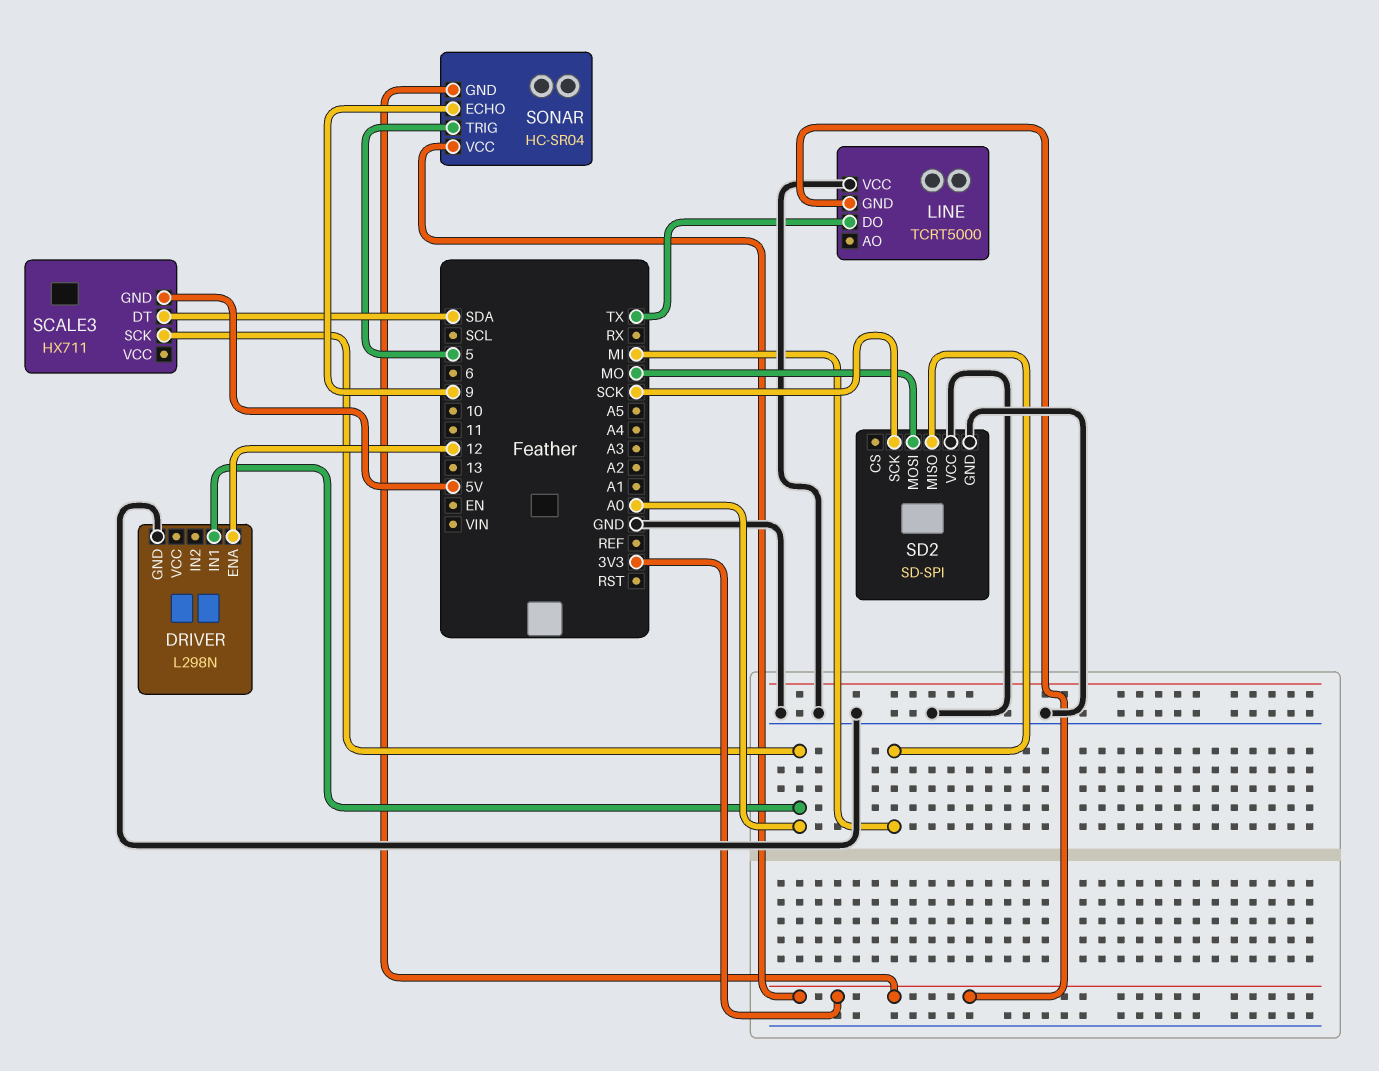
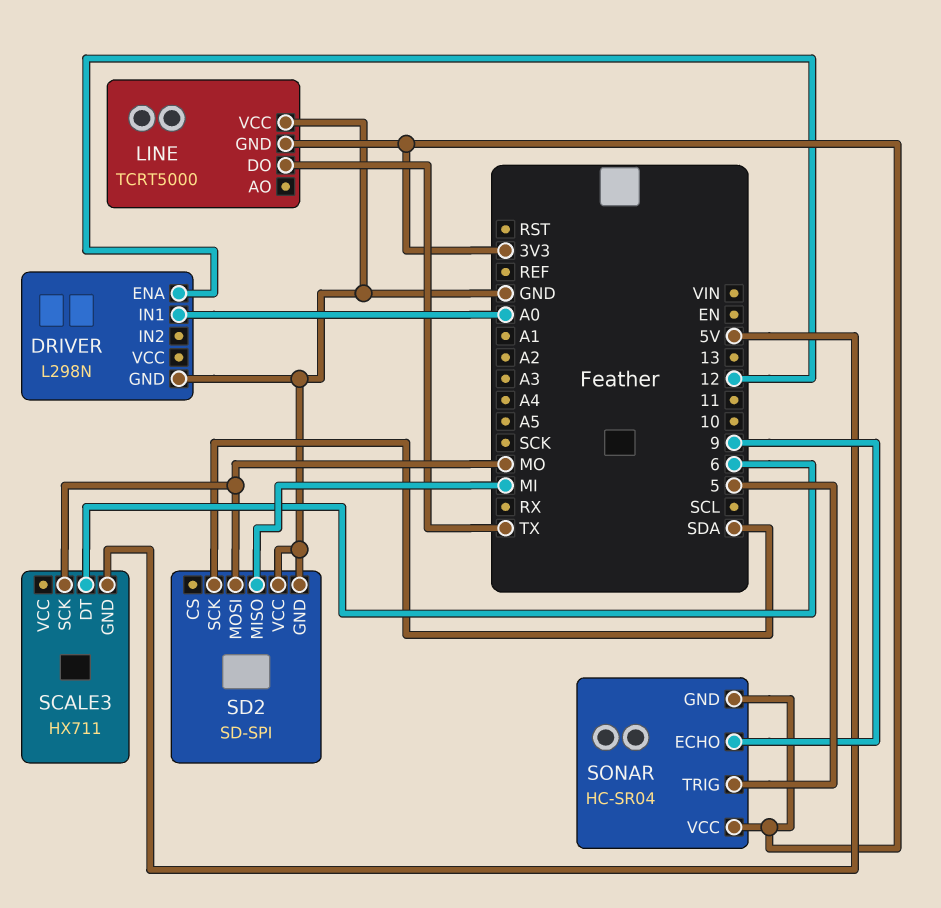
SCALE3 pin DT: SDA -> 6
SCALE3 pin SCK: A0 -> MO
SD2 pin SCK: SCK -> SDA

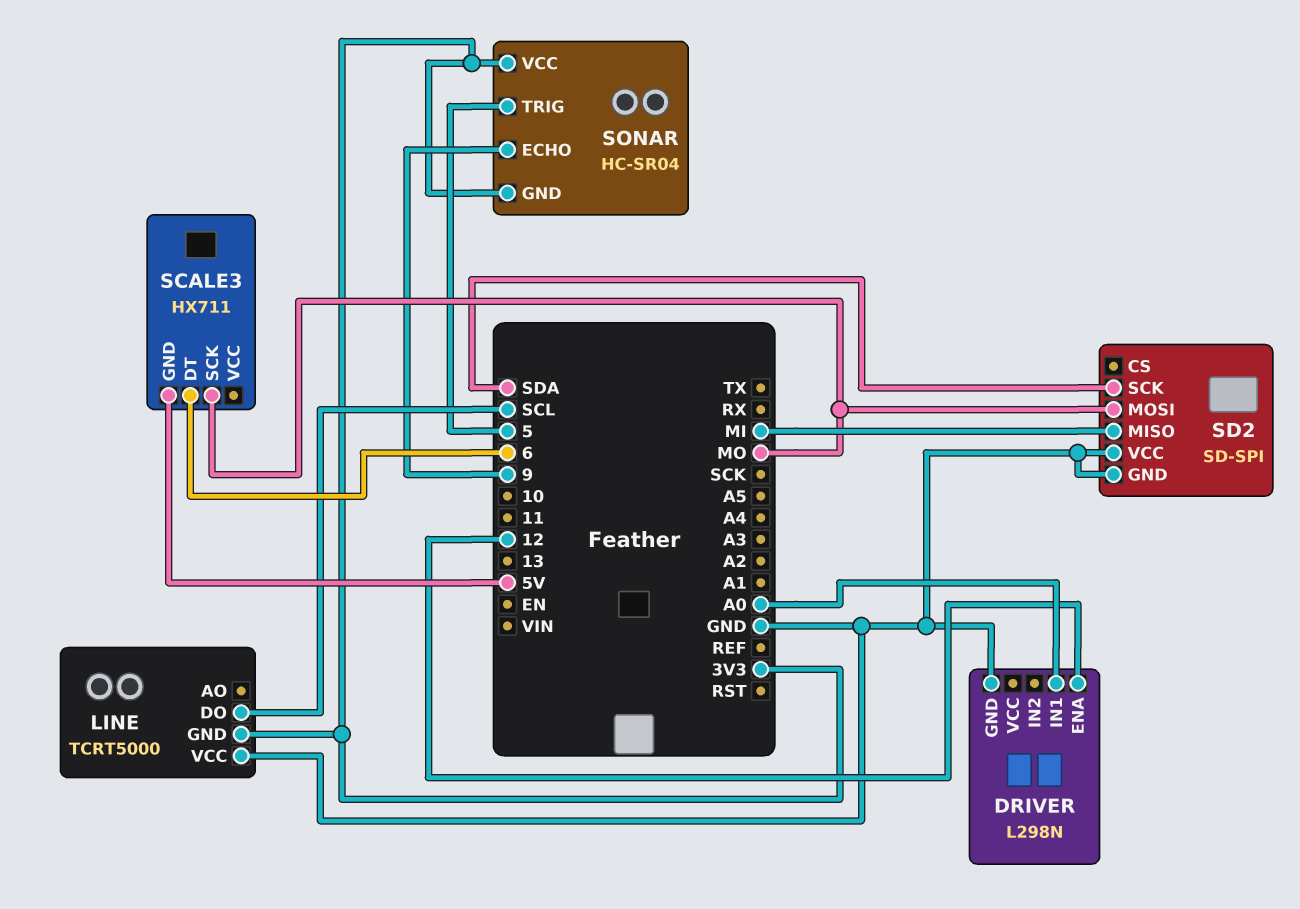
LINE pin DO: TX -> SCL

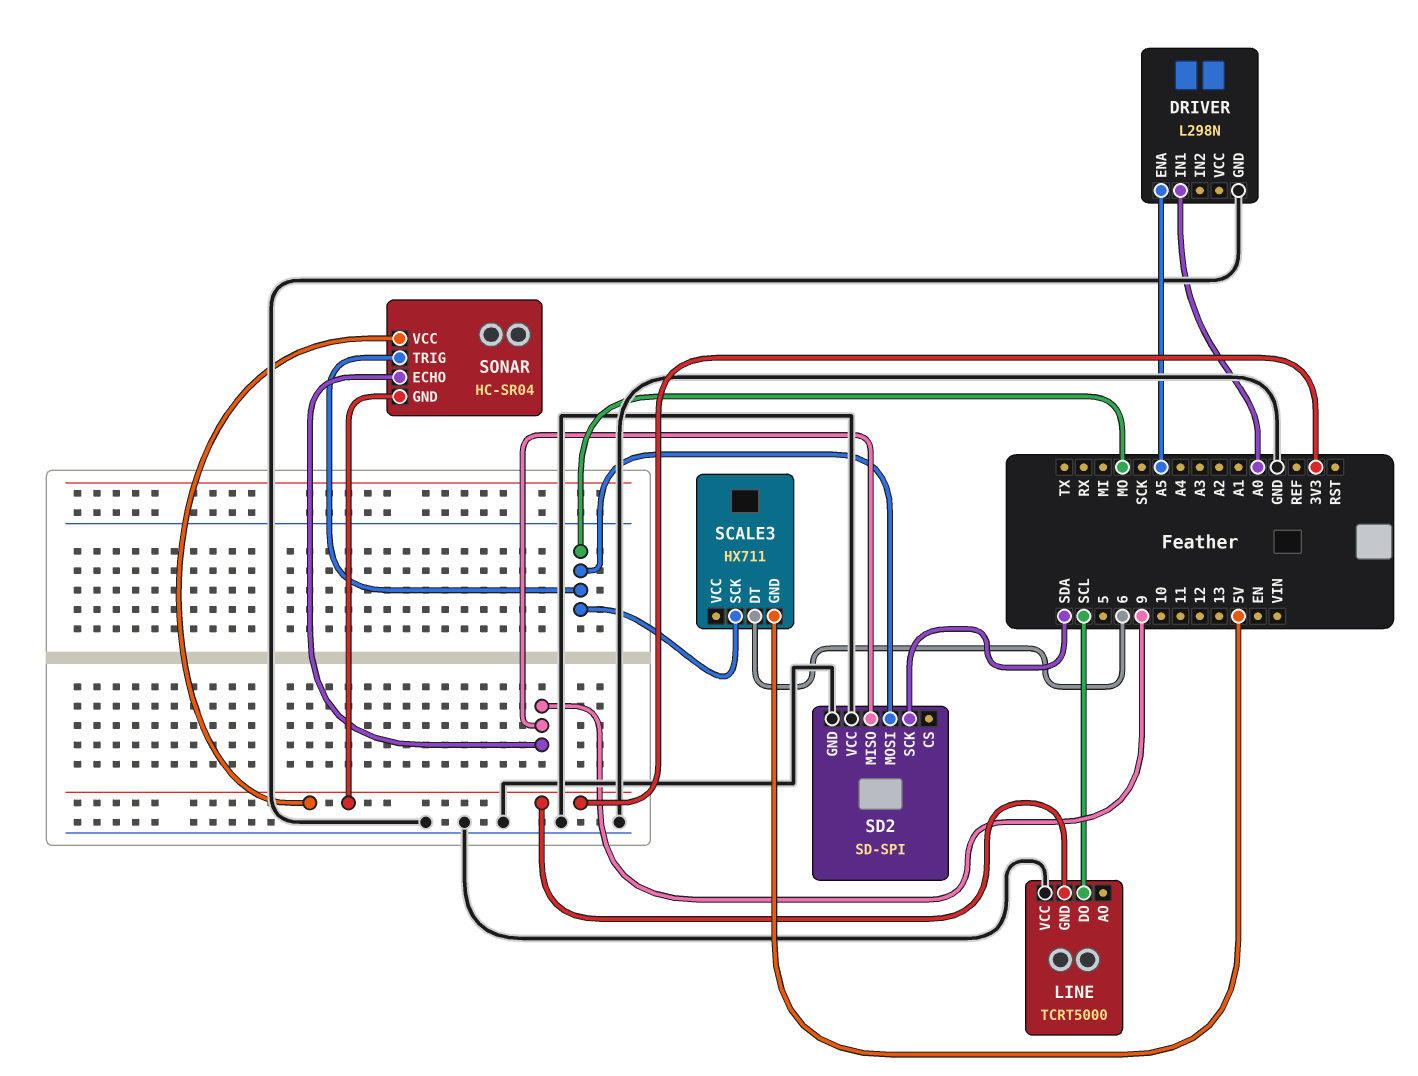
DRIVER pin ENA: 12 -> A5
SD2 pin MISO: MI -> 9
SONAR pin TRIG: 5 -> MO

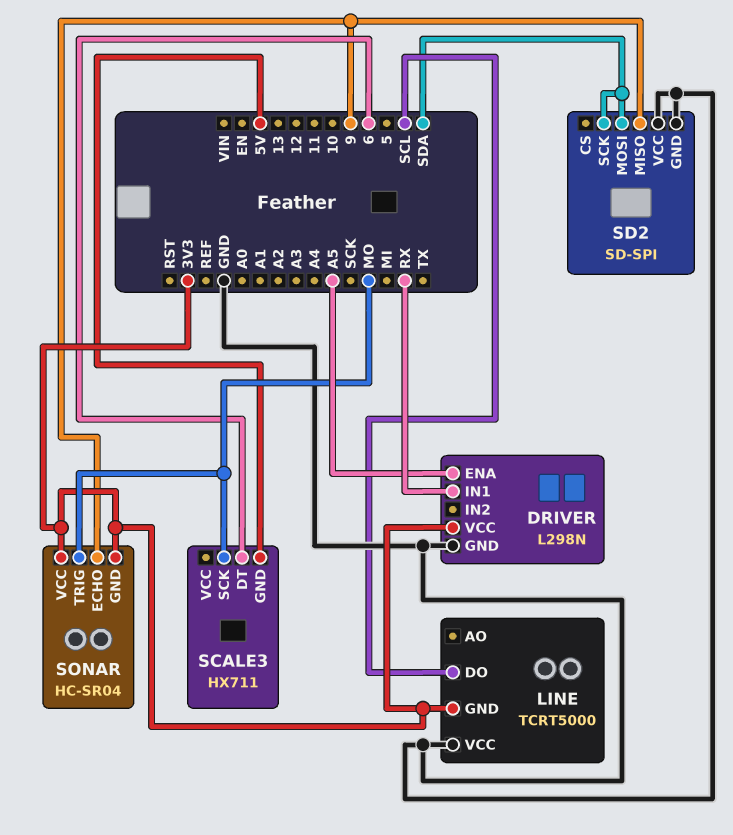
DRIVER pin IN1: A0 -> RX
DRIVER pin VCC: none -> 3V3
SD2 pin MOSI: MO -> SDA

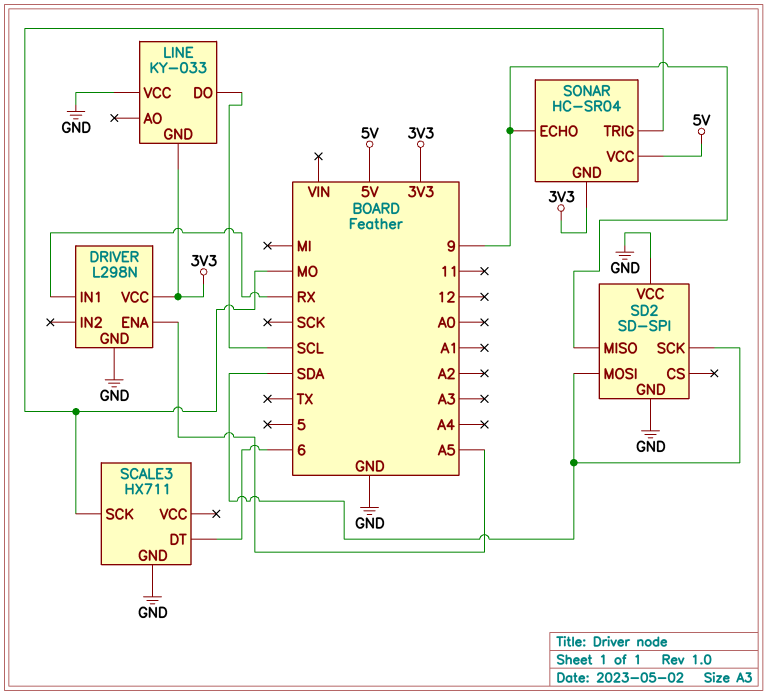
LINE: TCRT5000 -> KY-033
SCALE3 pin GND: 5V -> GND
SONAR pin VCC: 3V3 -> 5V

